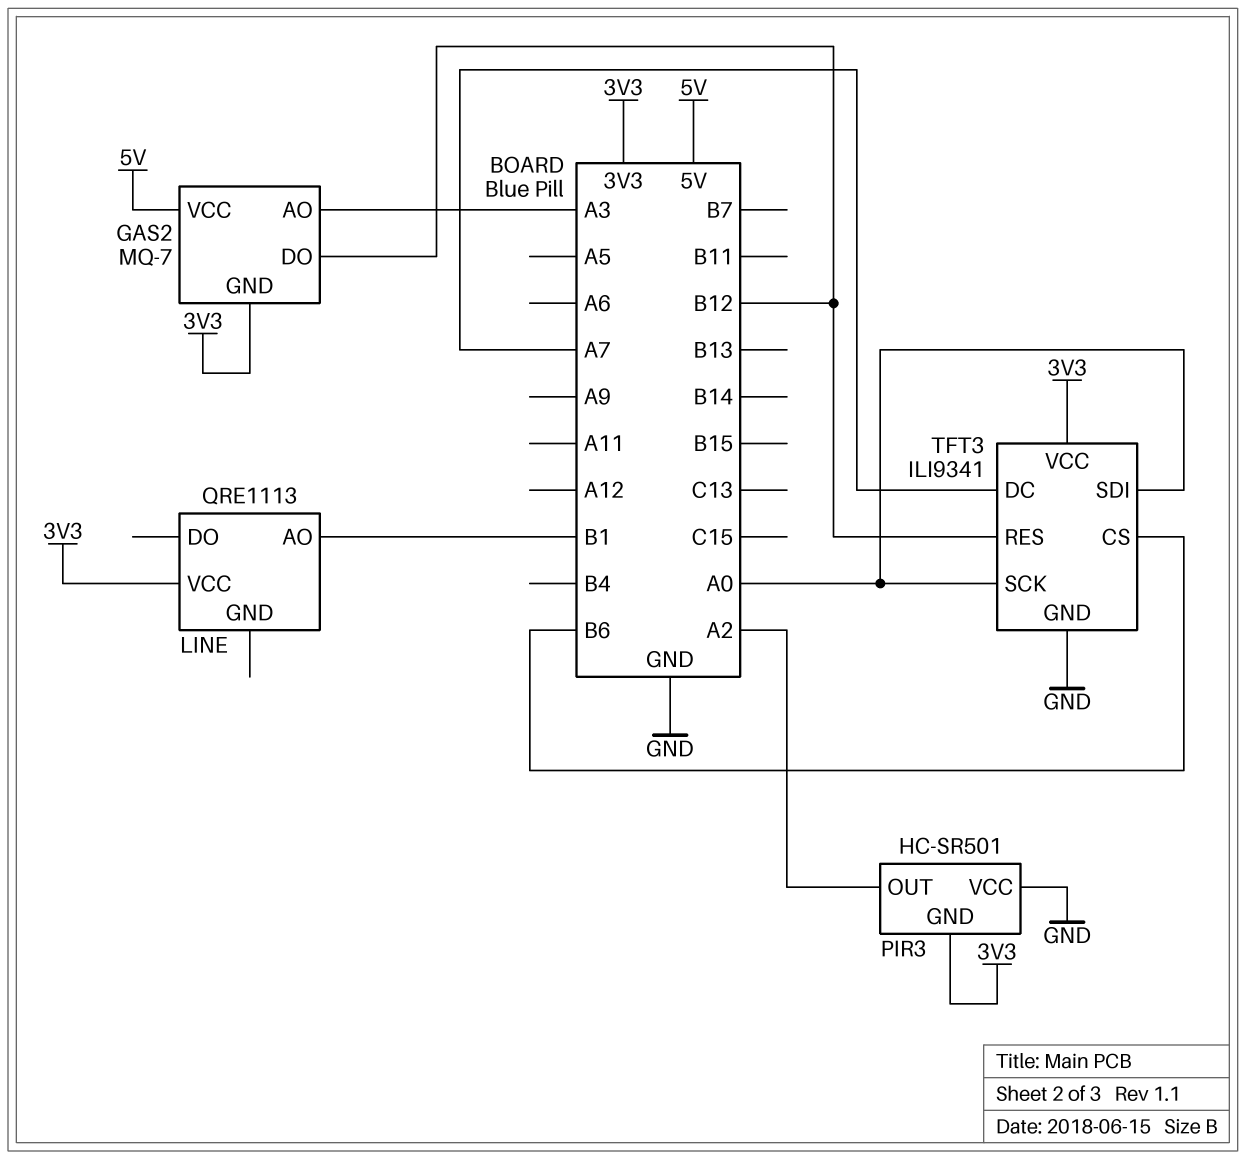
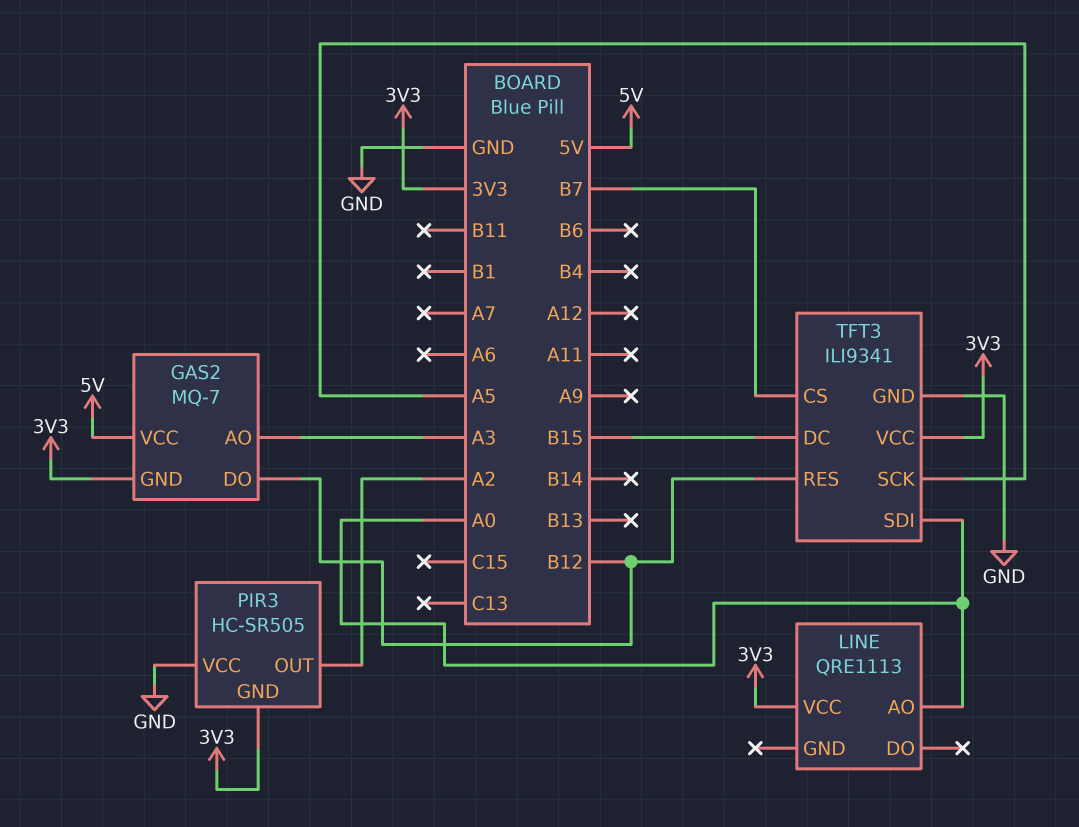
LINE pin AO: B1 -> A0
PIR3: HC-SR501 -> HC-SR505
TFT3 pin CS: B6 -> B7
TFT3 pin DC: A7 -> B15
TFT3 pin SCK: A0 -> A5

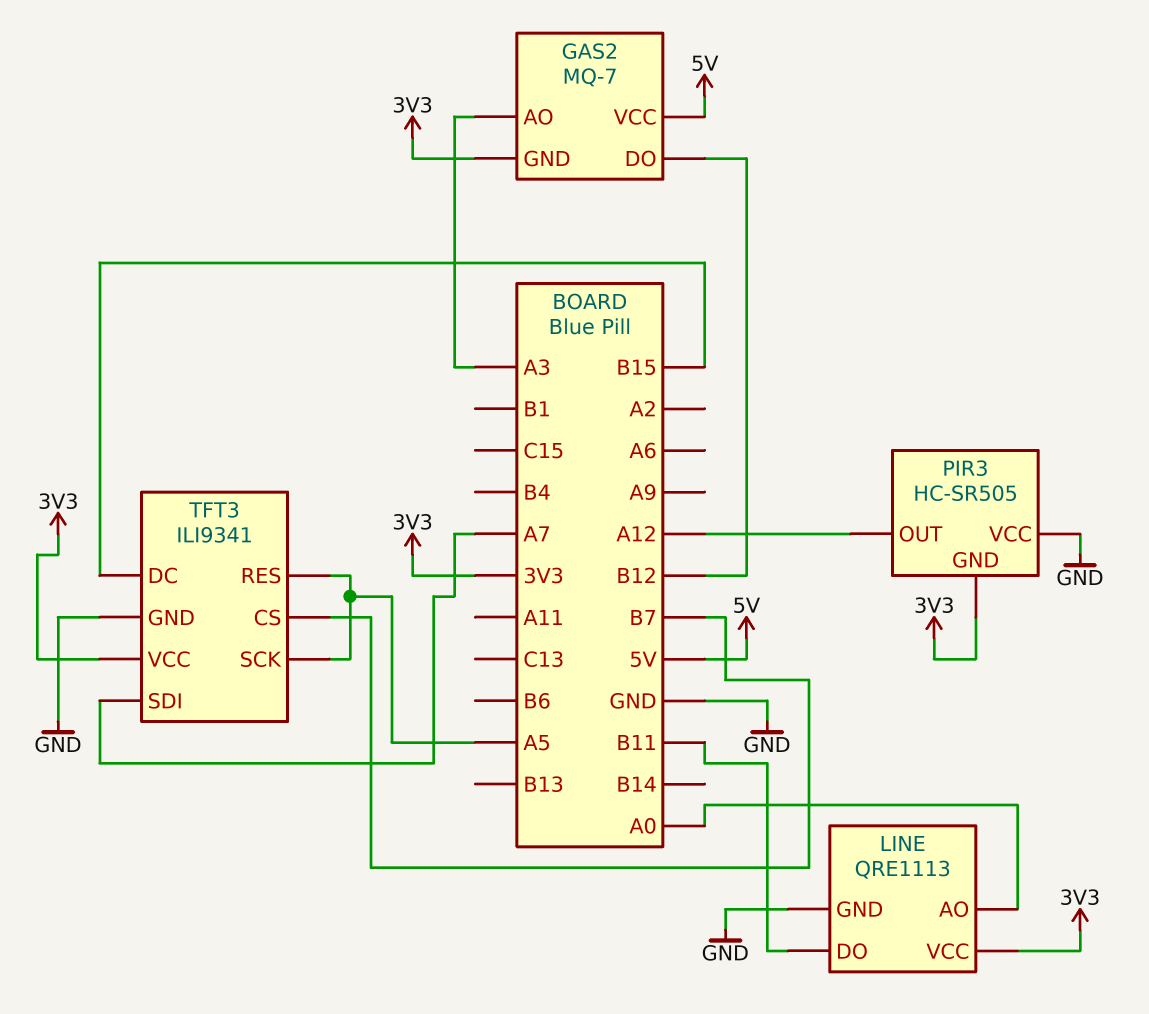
LINE pin DO: none -> B11
LINE pin GND: none -> GND
PIR3 pin OUT: A2 -> A12
TFT3 pin RES: B12 -> A5
TFT3 pin SDI: A0 -> A7

